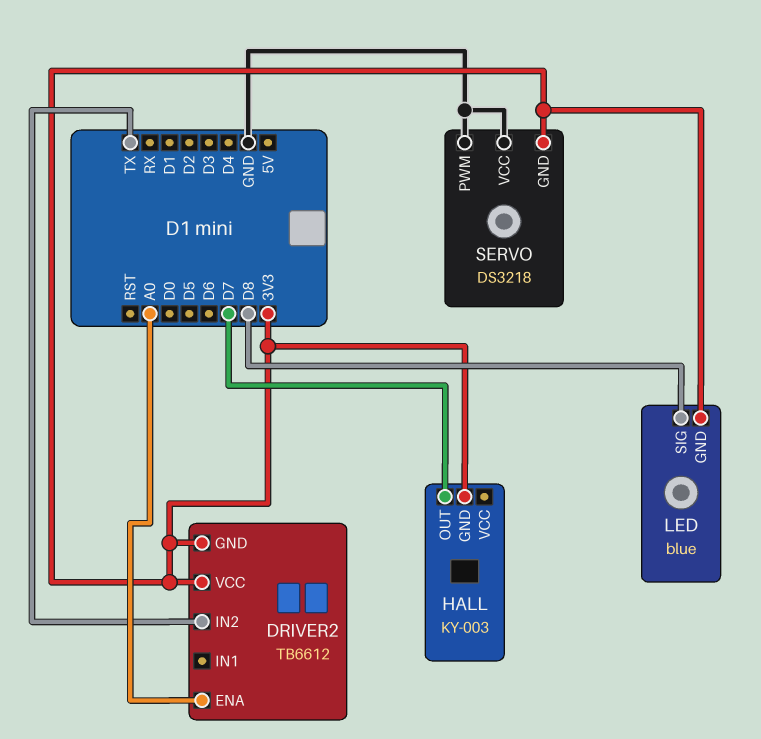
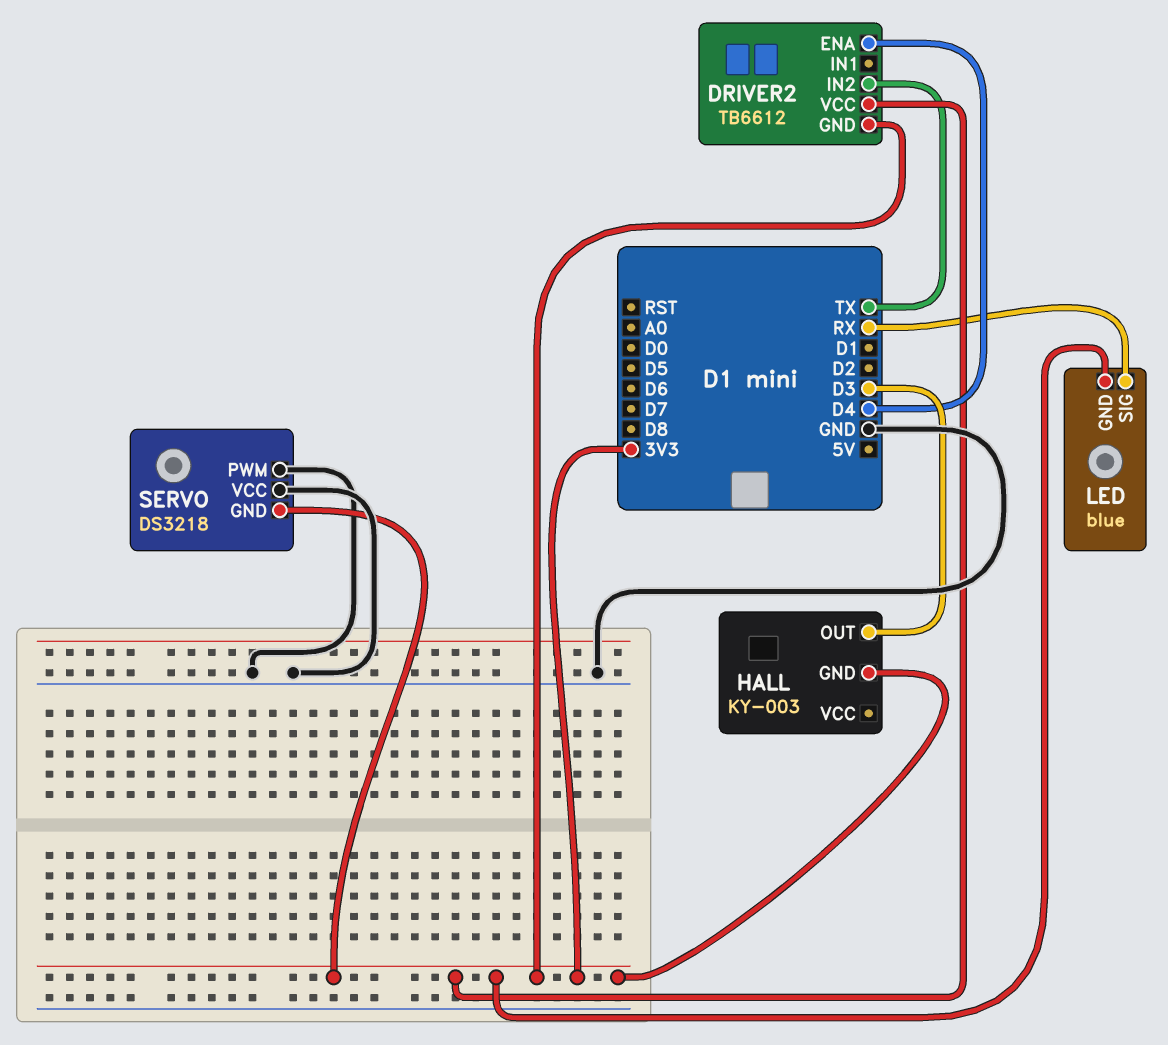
DRIVER2 pin ENA: A0 -> D4
HALL pin OUT: D7 -> D3
LED pin SIG: D8 -> RX

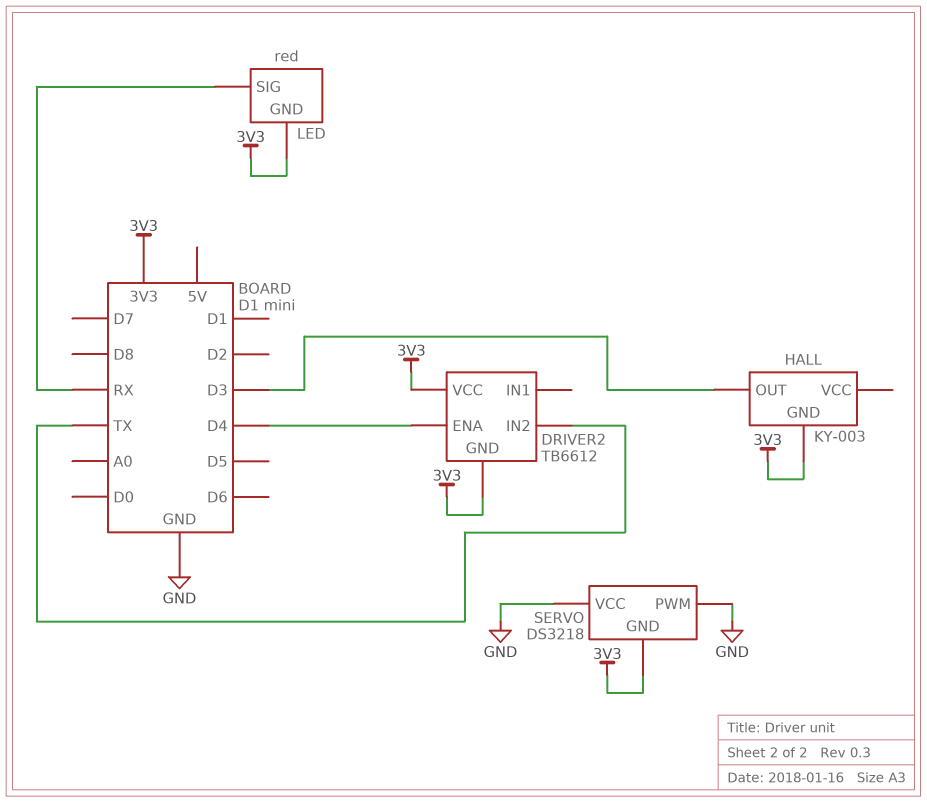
LED: blue -> red

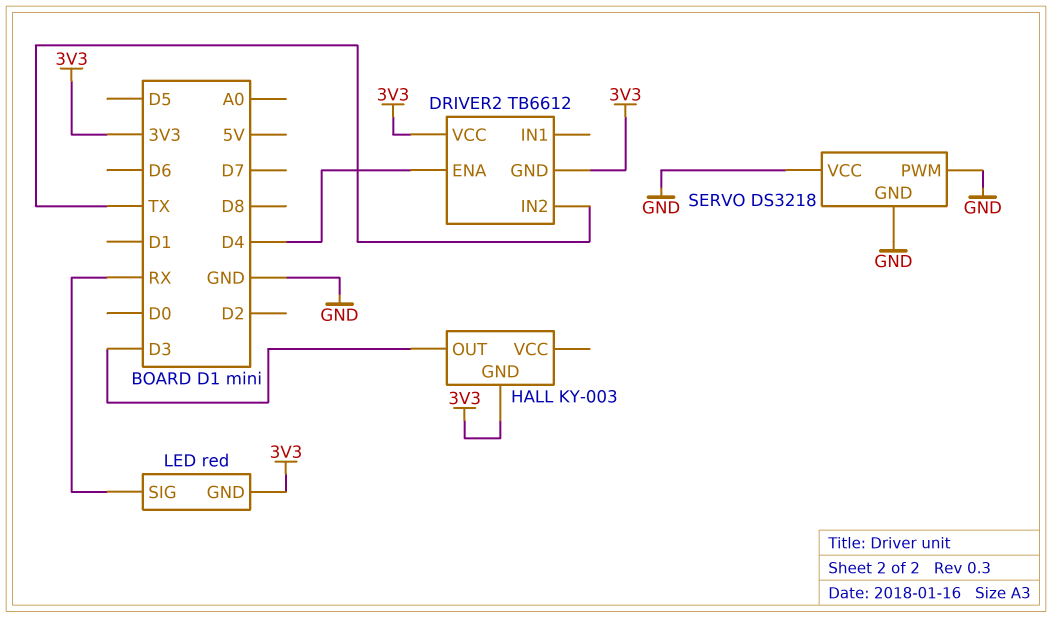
SERVO pin GND: 3V3 -> GND

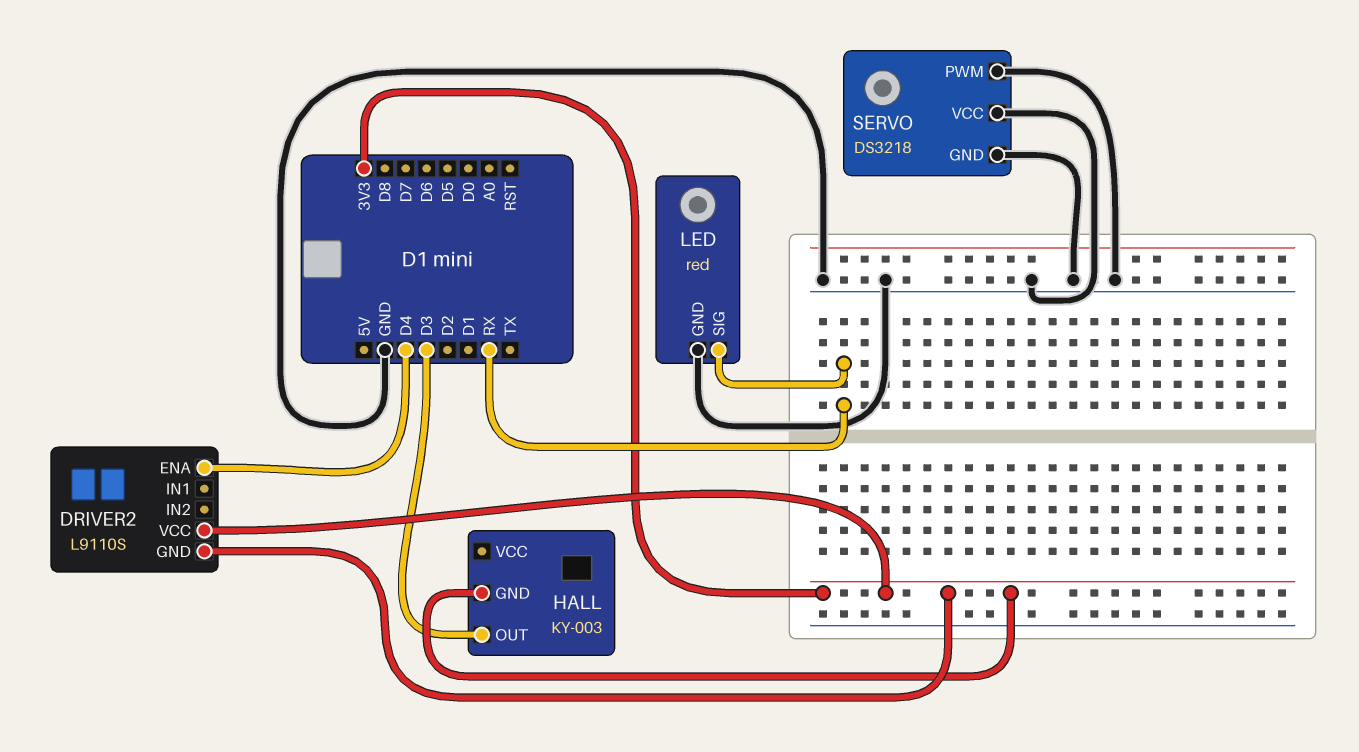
DRIVER2: TB6612 -> L9110S
DRIVER2 pin IN2: TX -> none
LED pin GND: 3V3 -> GND

